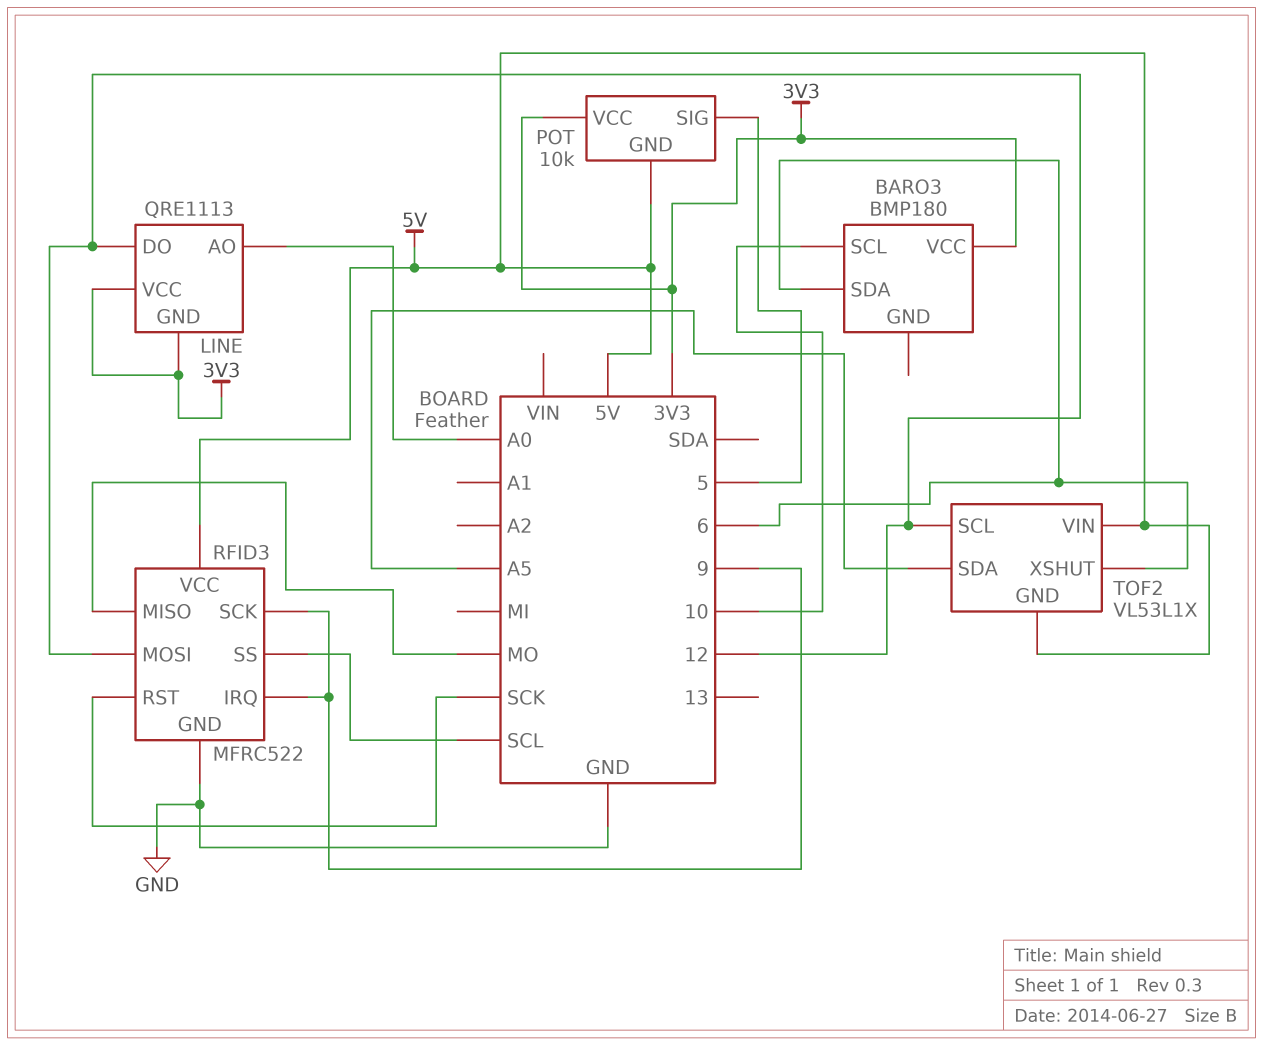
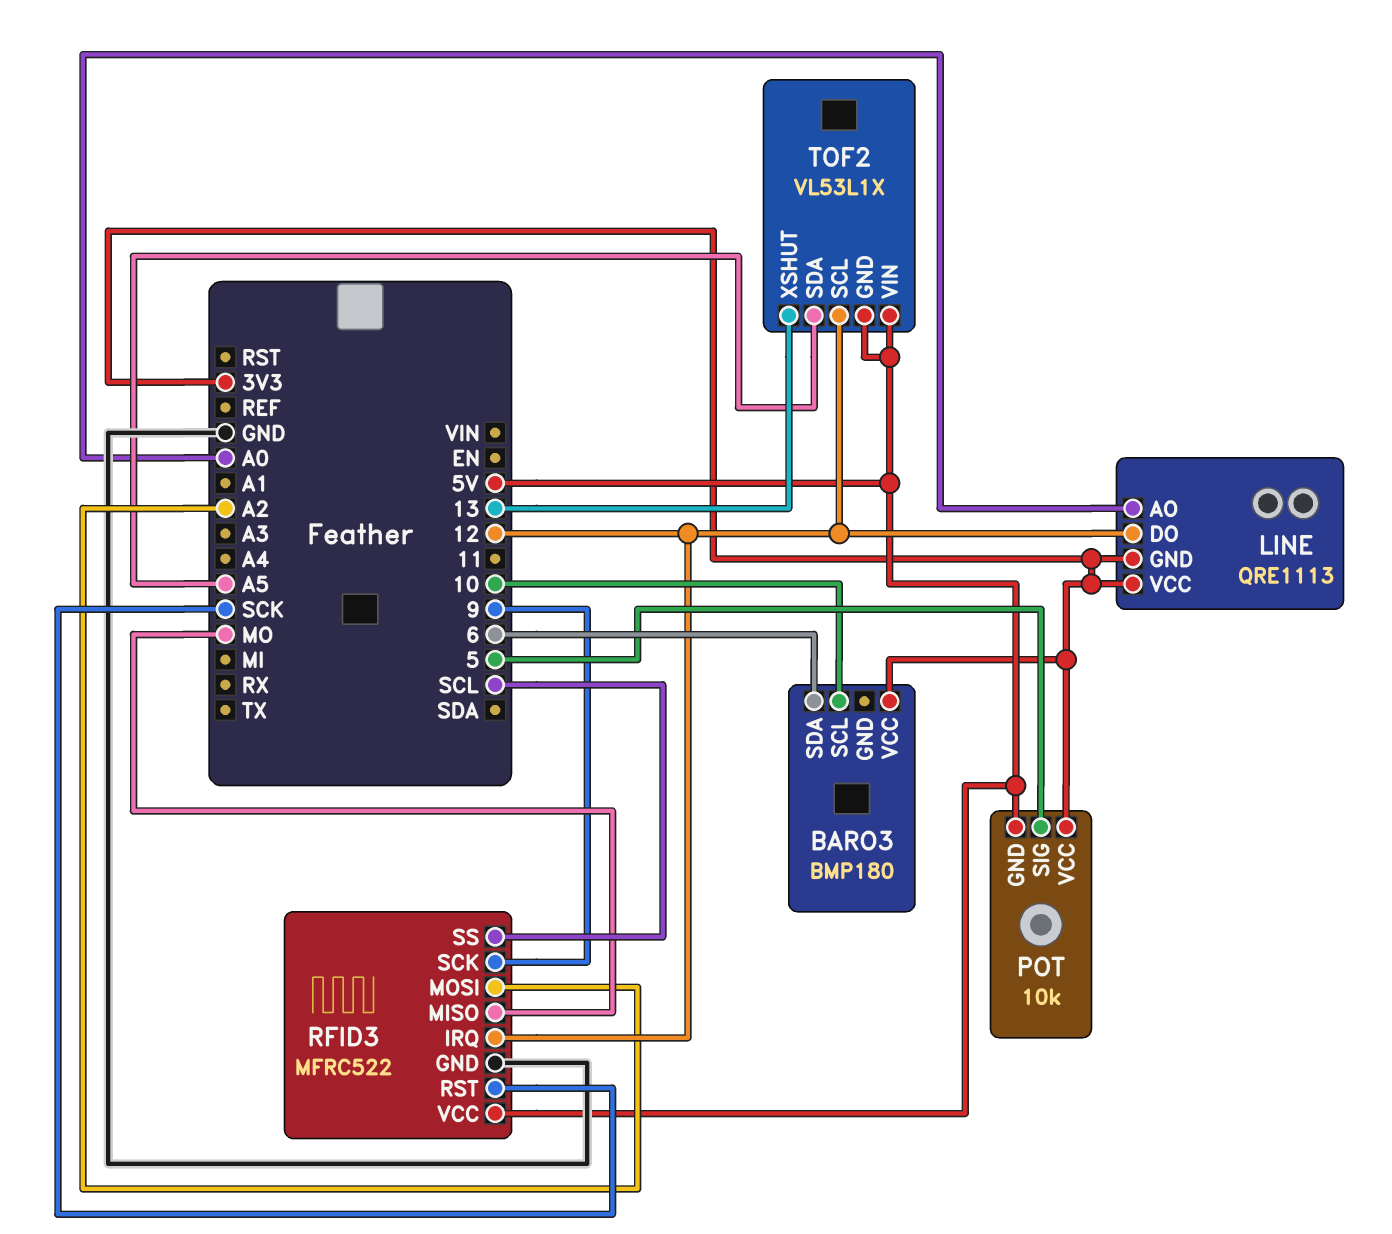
RFID3 pin IRQ: 9 -> 12
RFID3 pin MOSI: 12 -> A2
TOF2 pin XSHUT: 6 -> 13

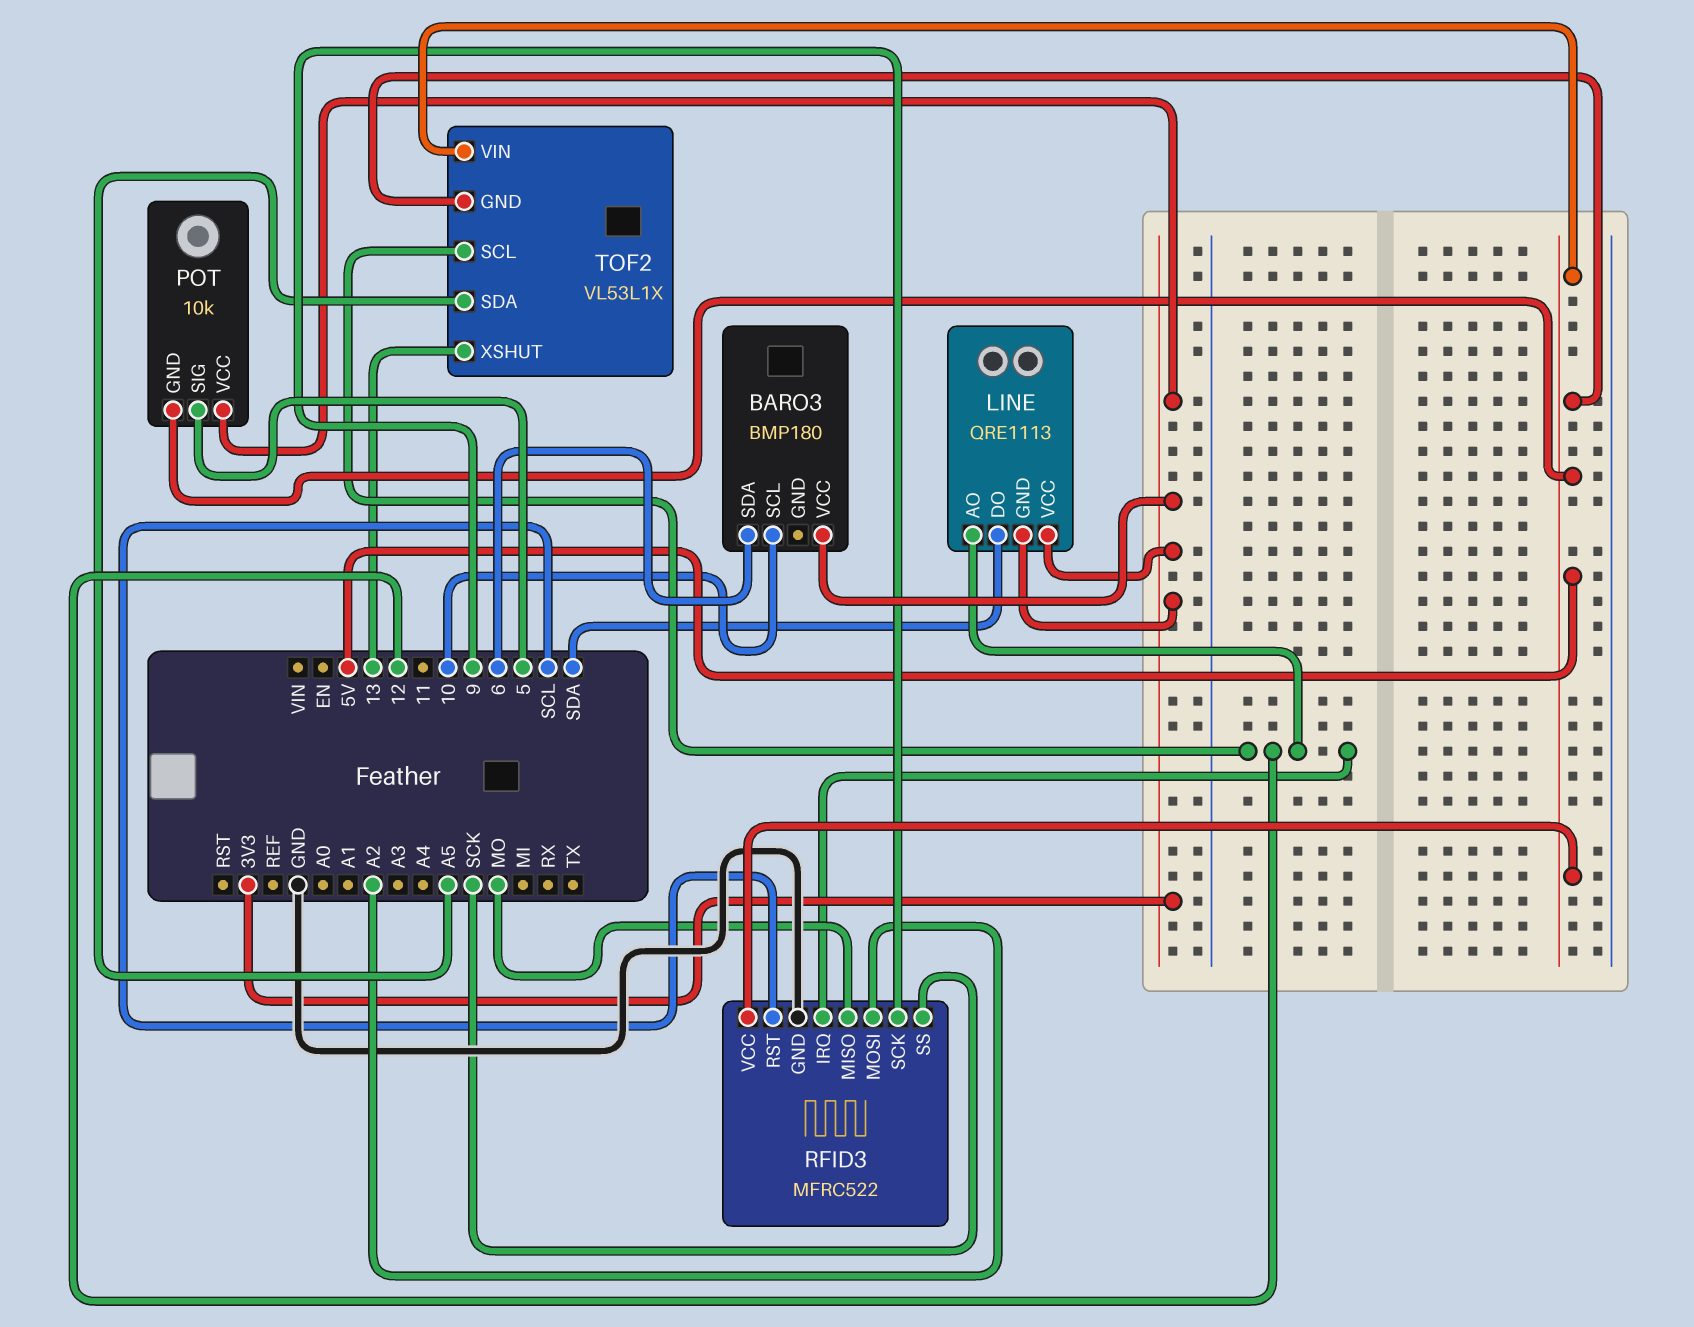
LINE pin AO: A0 -> 12
LINE pin DO: 12 -> SDA
RFID3 pin RST: SCK -> SCL
RFID3 pin SS: SCL -> SCK

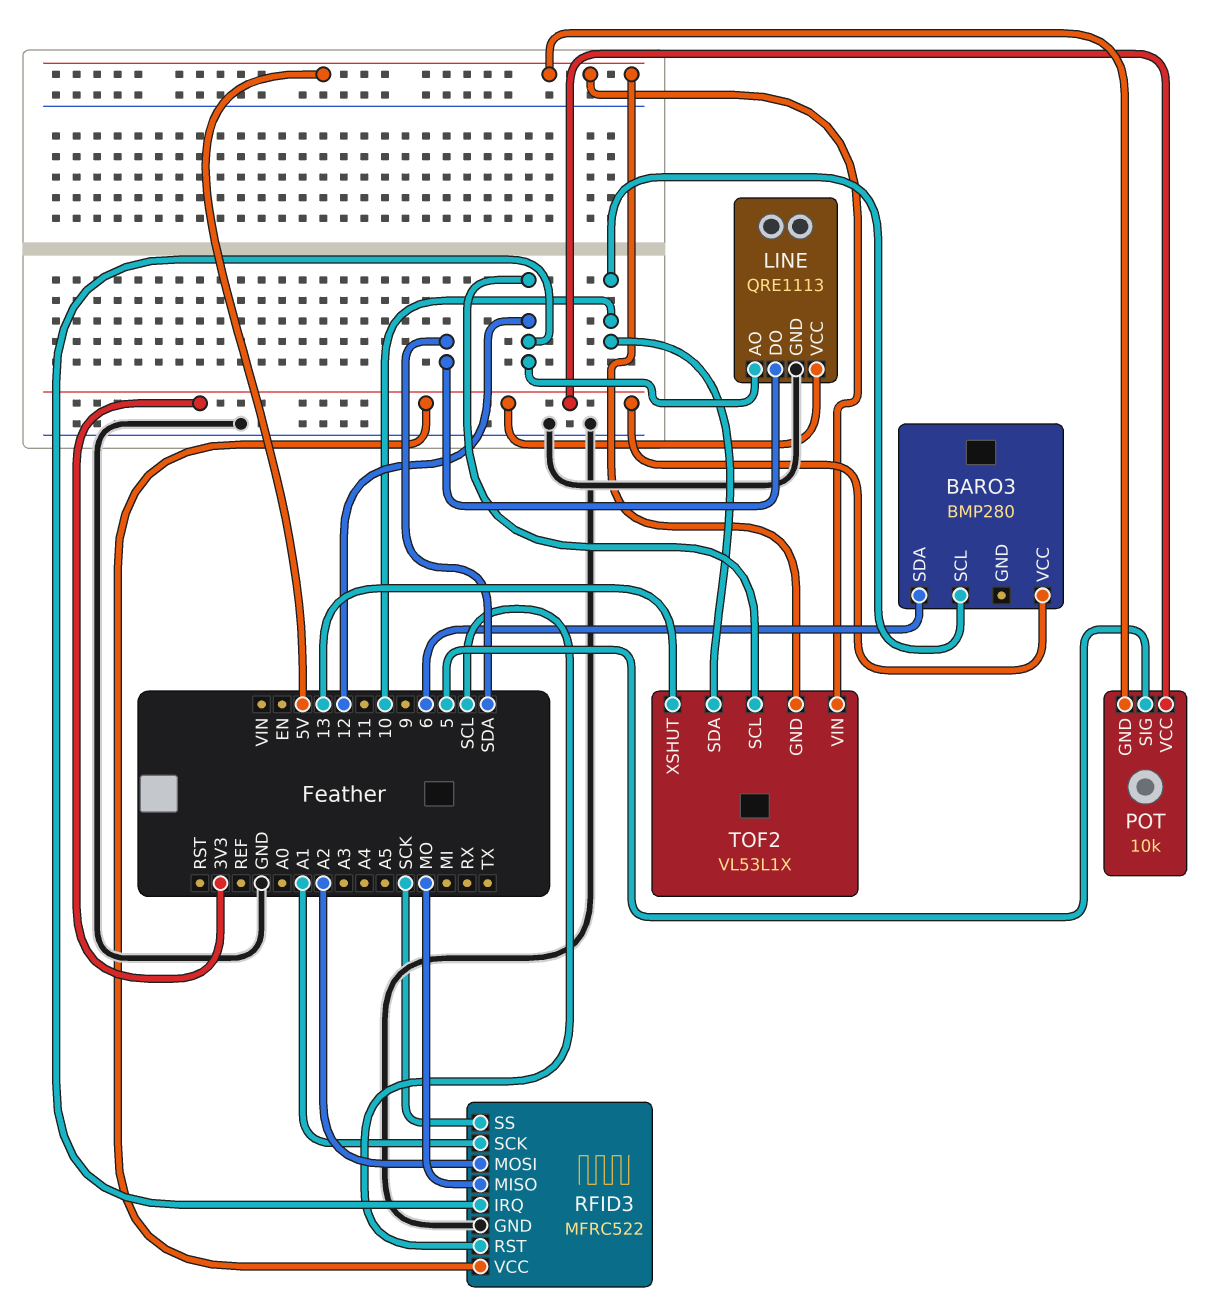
BARO3: BMP180 -> BMP280
LINE pin GND: 3V3 -> GND
RFID3 pin SCK: 9 -> A1
RFID3 pin VCC: 5V -> 3V3
TOF2 pin SDA: A5 -> 10

